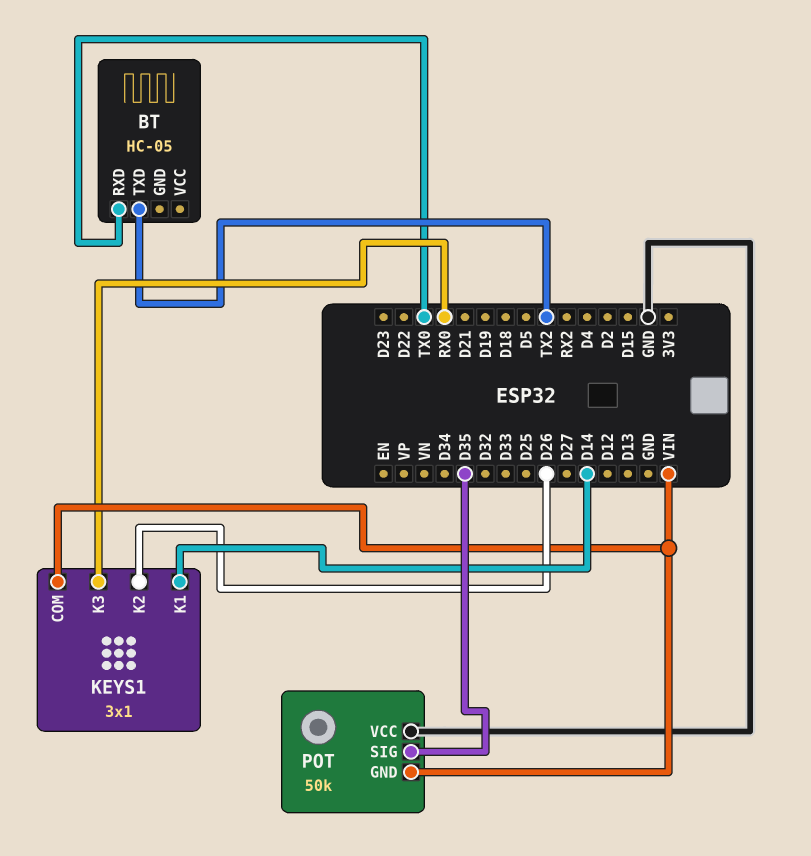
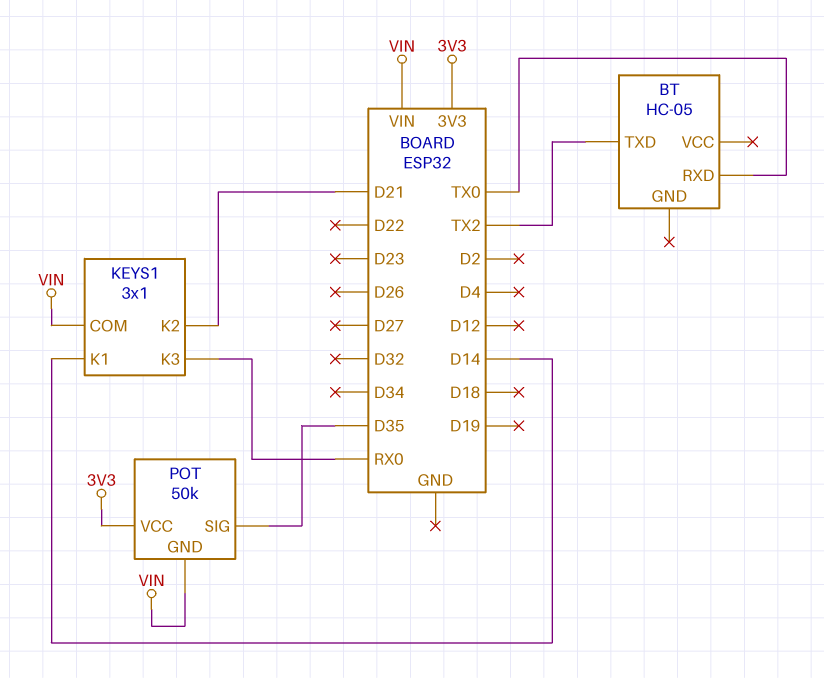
KEYS1 pin K2: D26 -> D21
POT pin VCC: GND -> 3V3

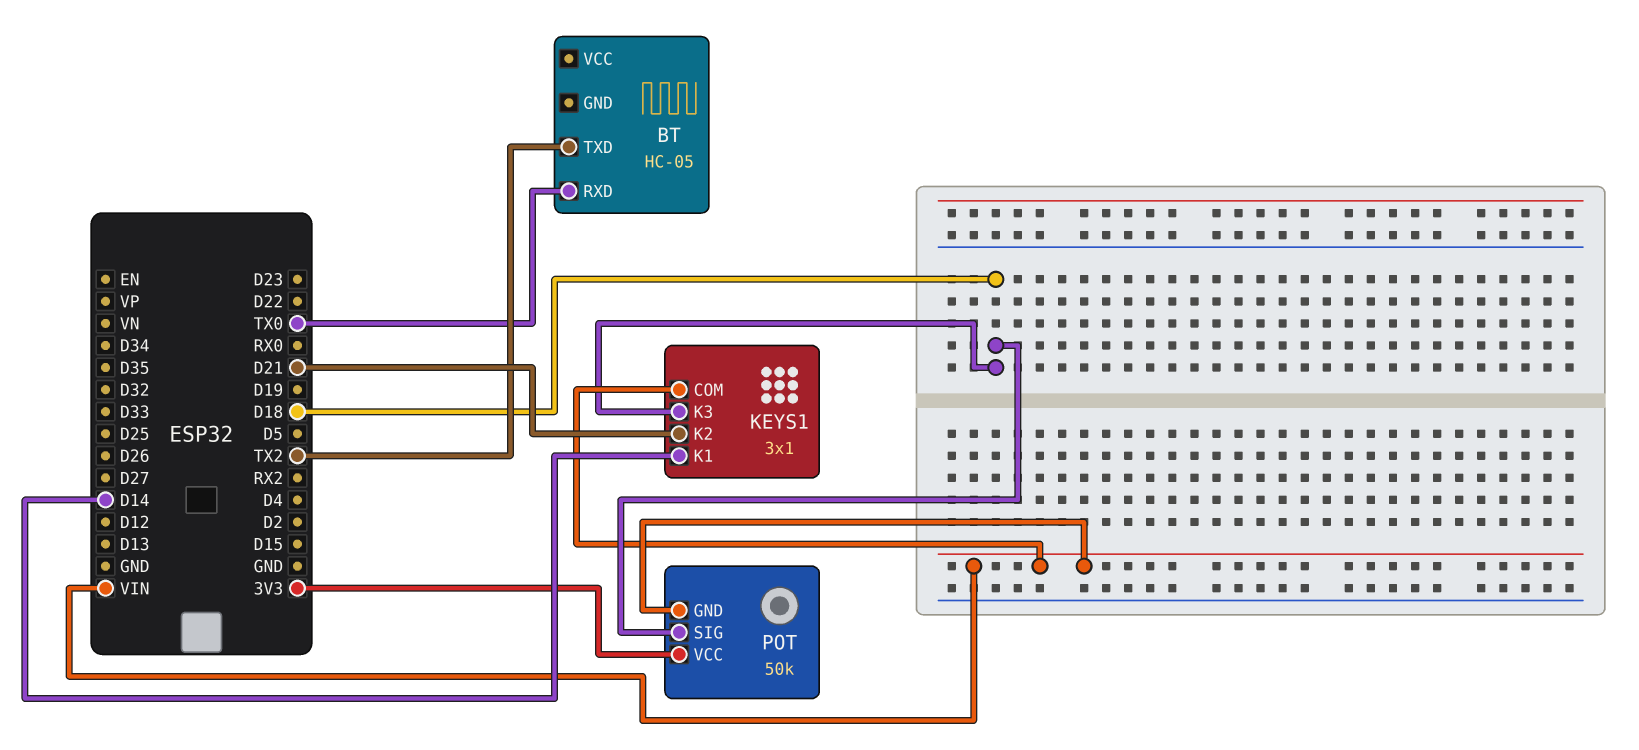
KEYS1 pin K3: RX0 -> D18
POT pin SIG: D35 -> D18

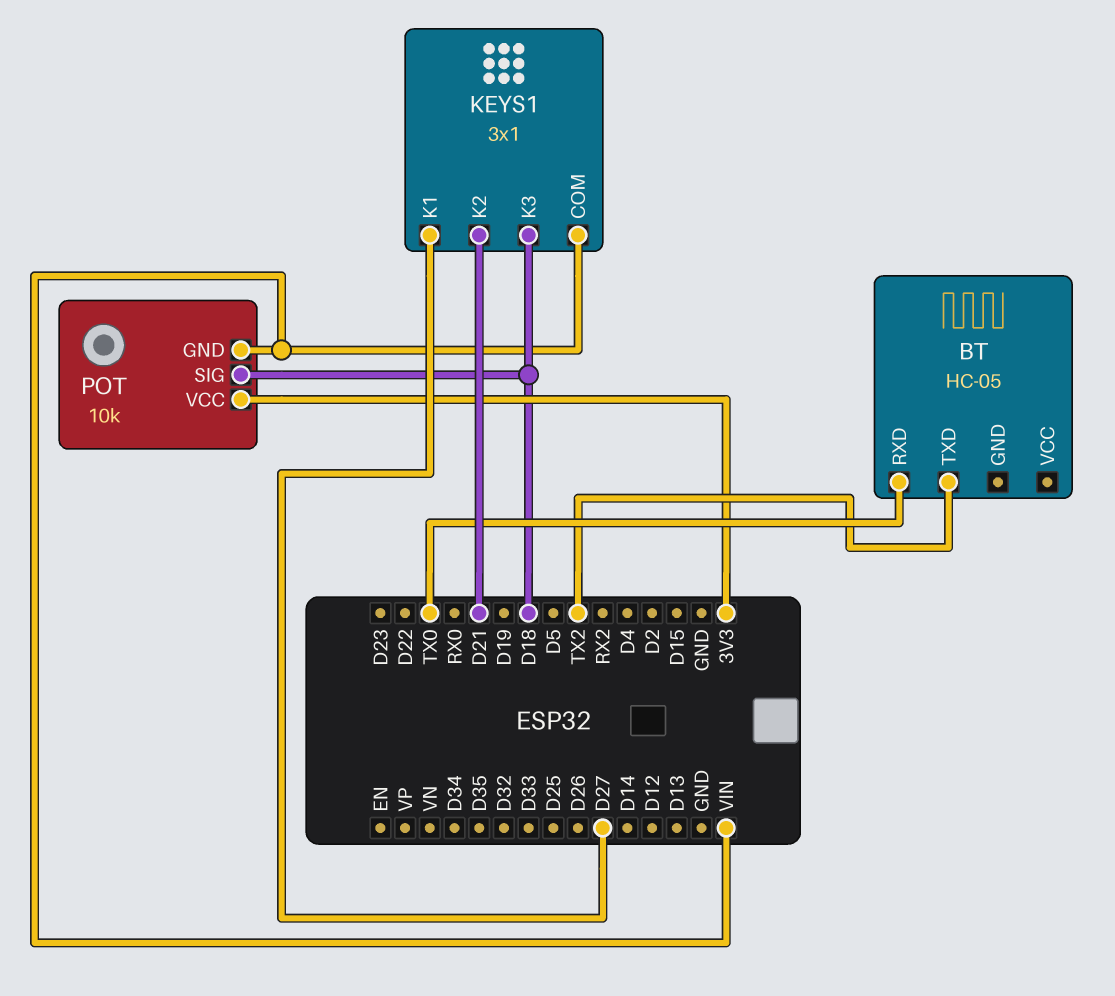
KEYS1 pin K1: D14 -> D27
POT: 50k -> 10k

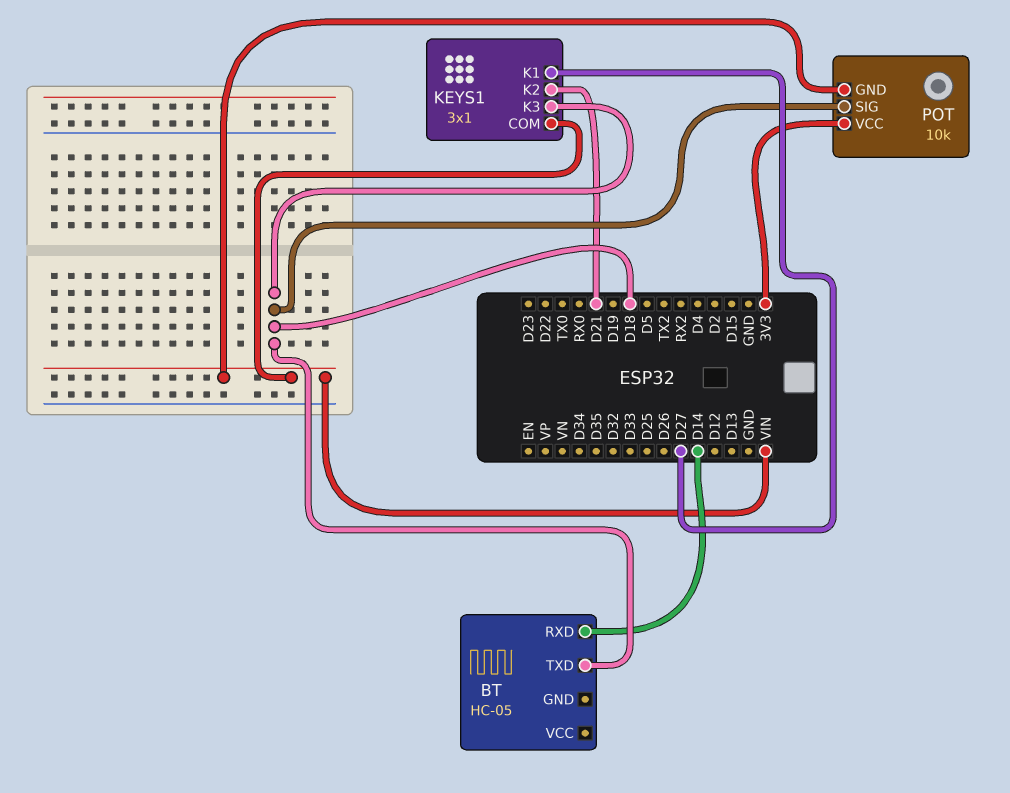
BT pin RXD: TX0 -> D14
BT pin TXD: TX2 -> D18

